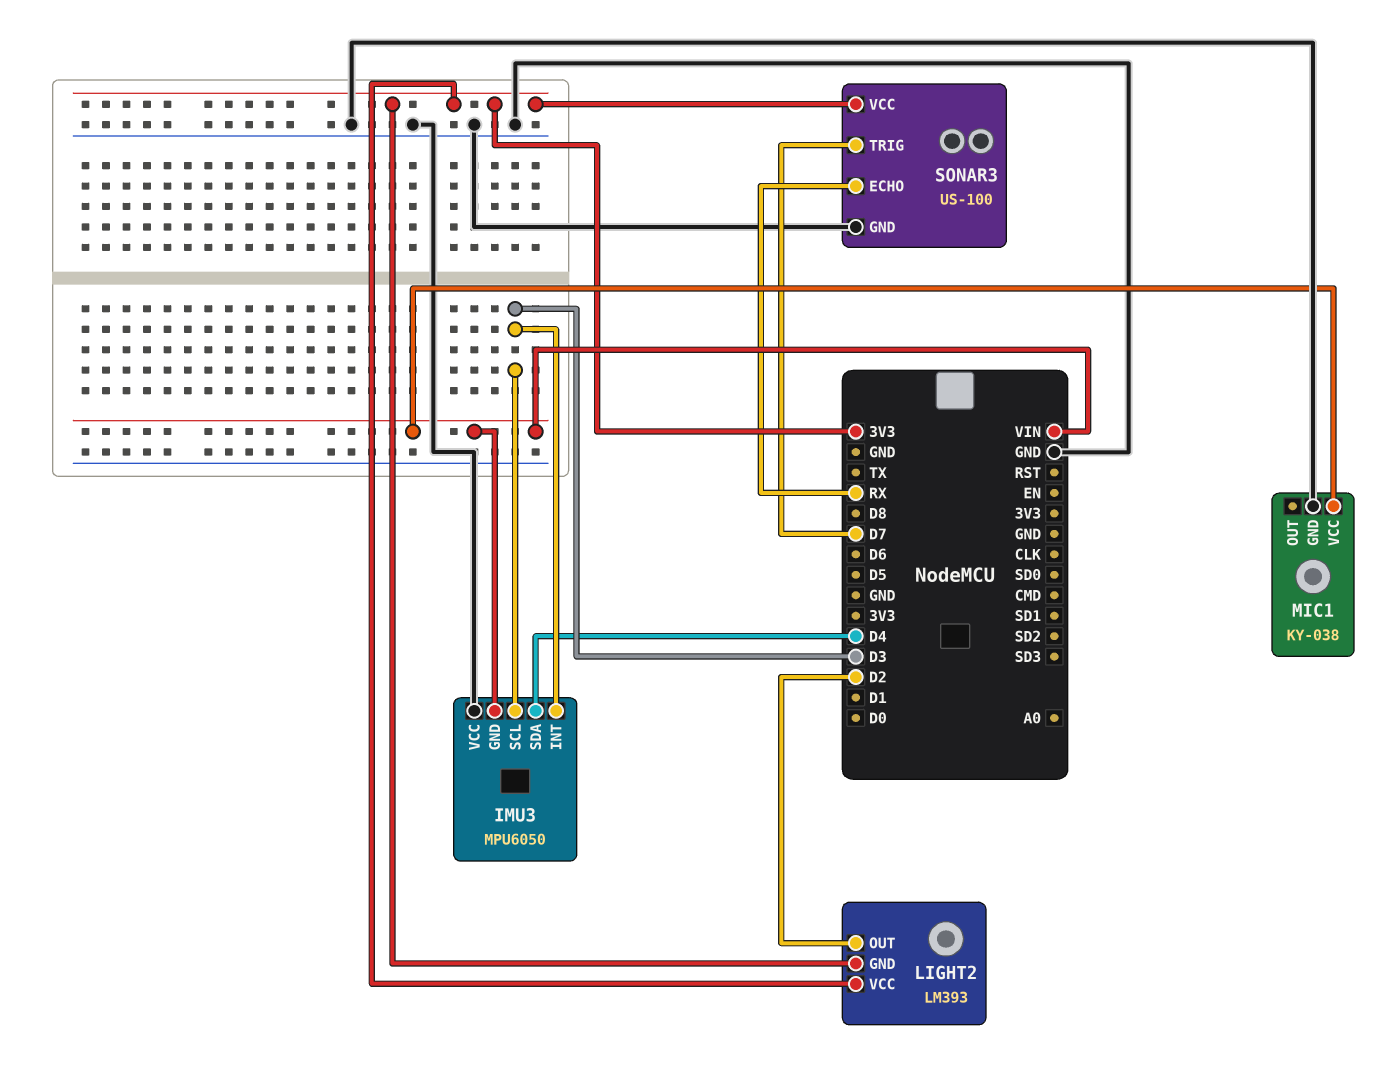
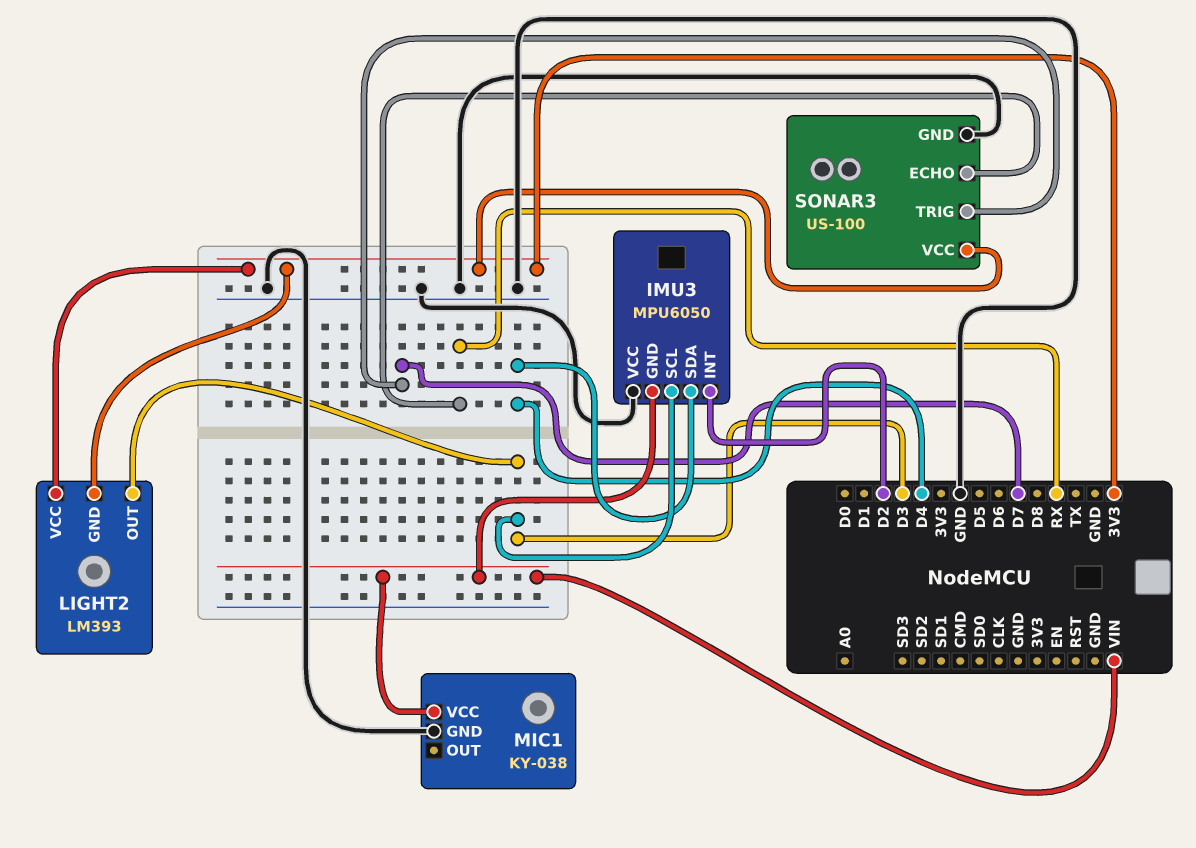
IMU3 pin INT: D3 -> D2
LIGHT2 pin OUT: D2 -> D3

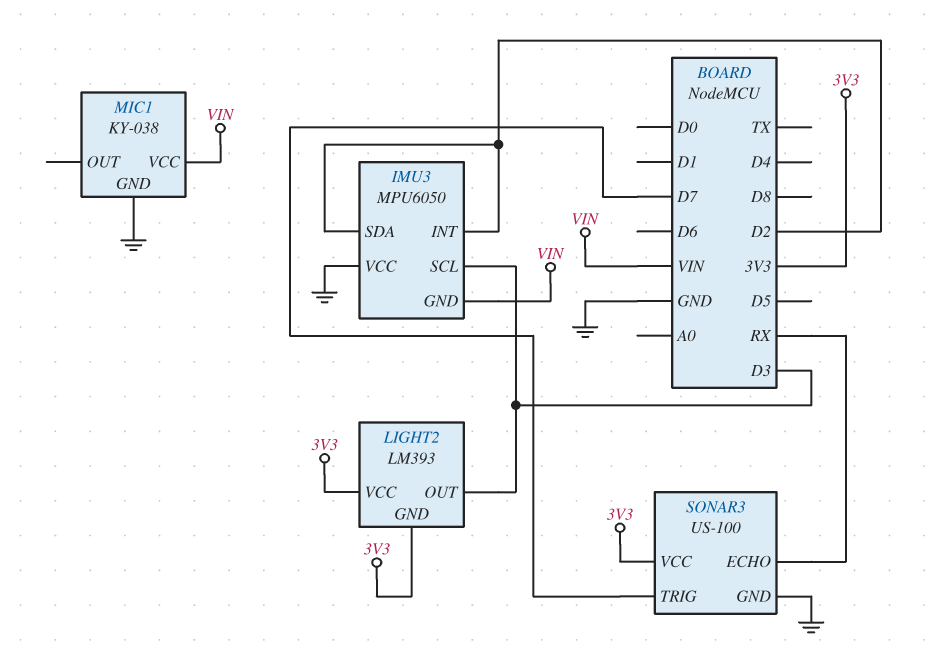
IMU3 pin SDA: D4 -> D2

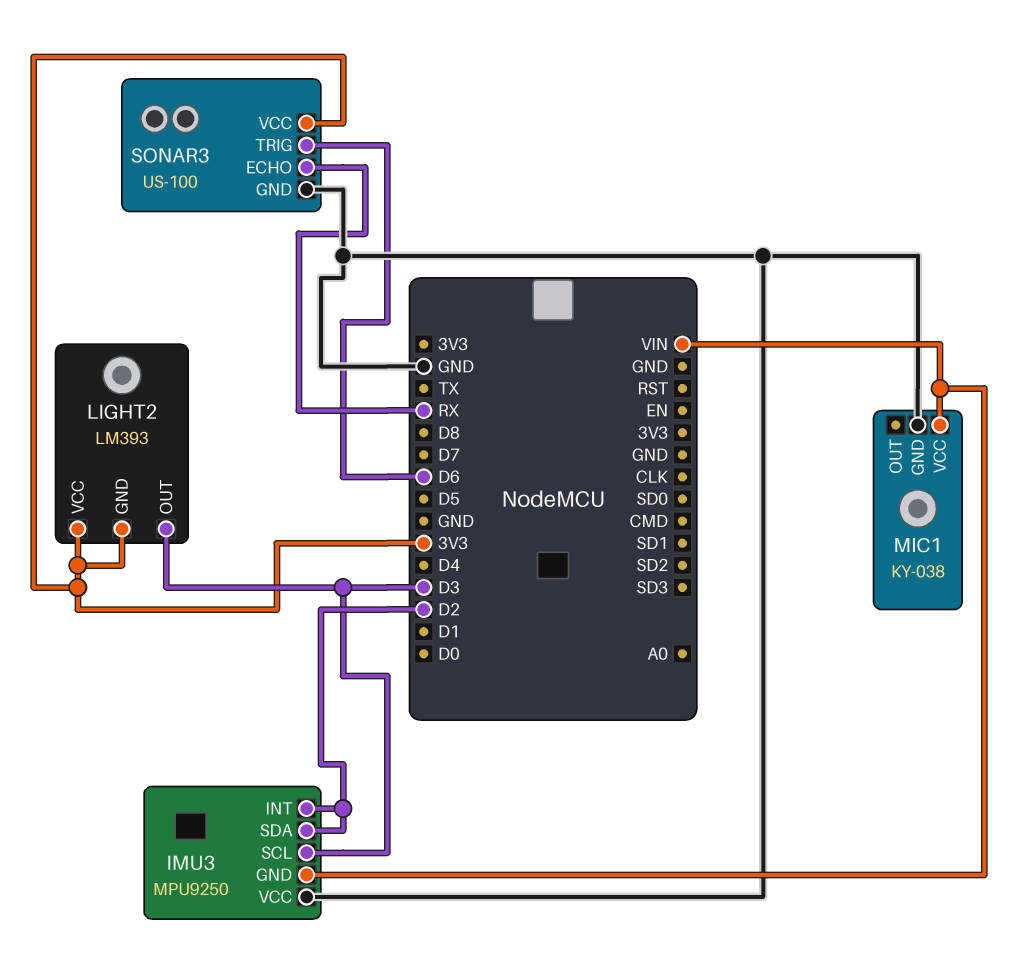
IMU3: MPU6050 -> MPU9250
SONAR3 pin TRIG: D7 -> D6

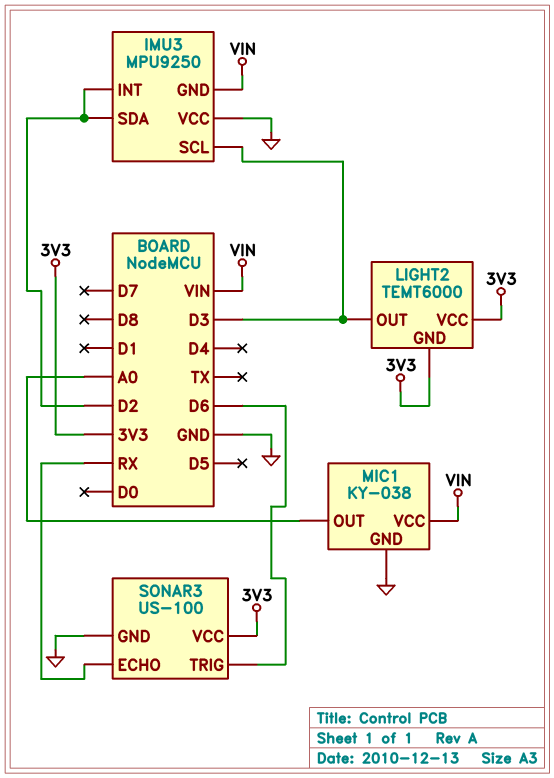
LIGHT2: LM393 -> TEMT6000
MIC1 pin OUT: none -> A0

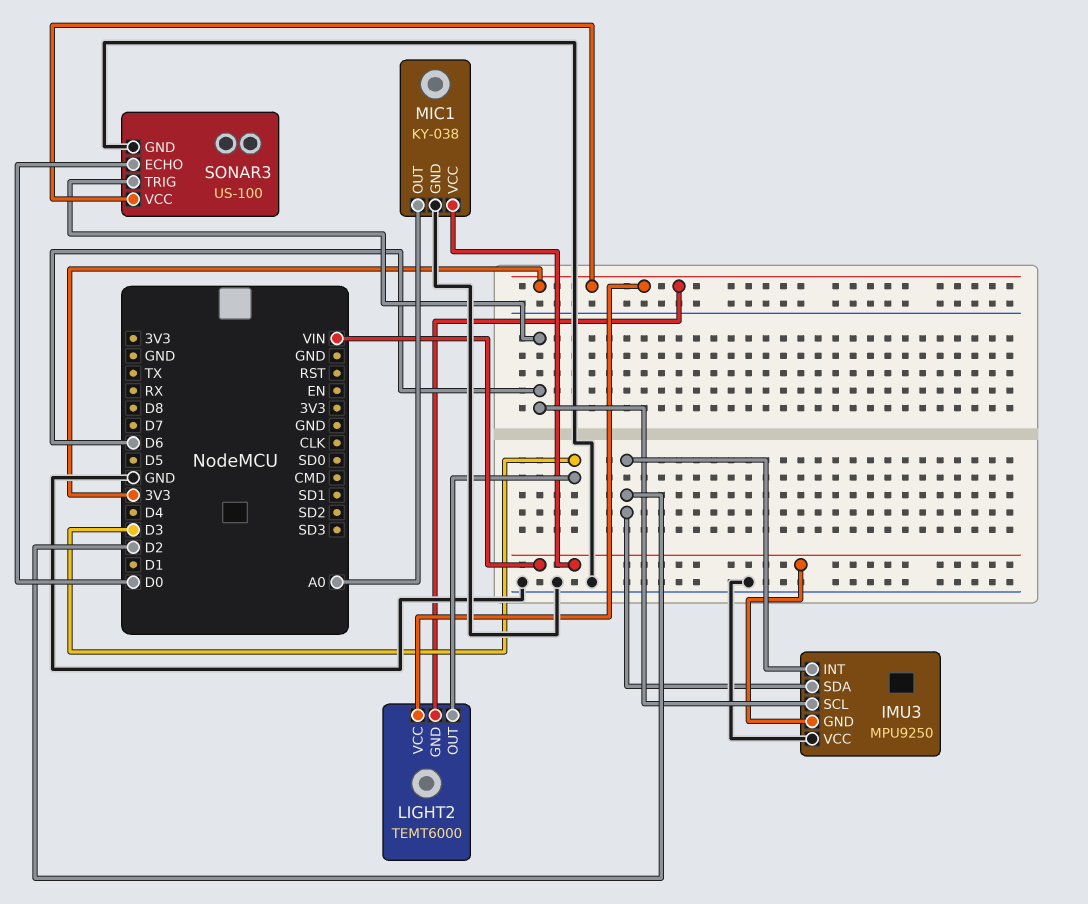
IMU3 pin SCL: D3 -> D6
SONAR3 pin ECHO: RX -> D0

